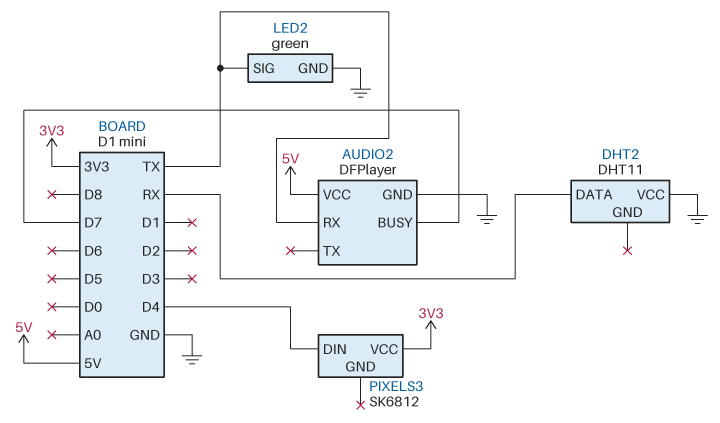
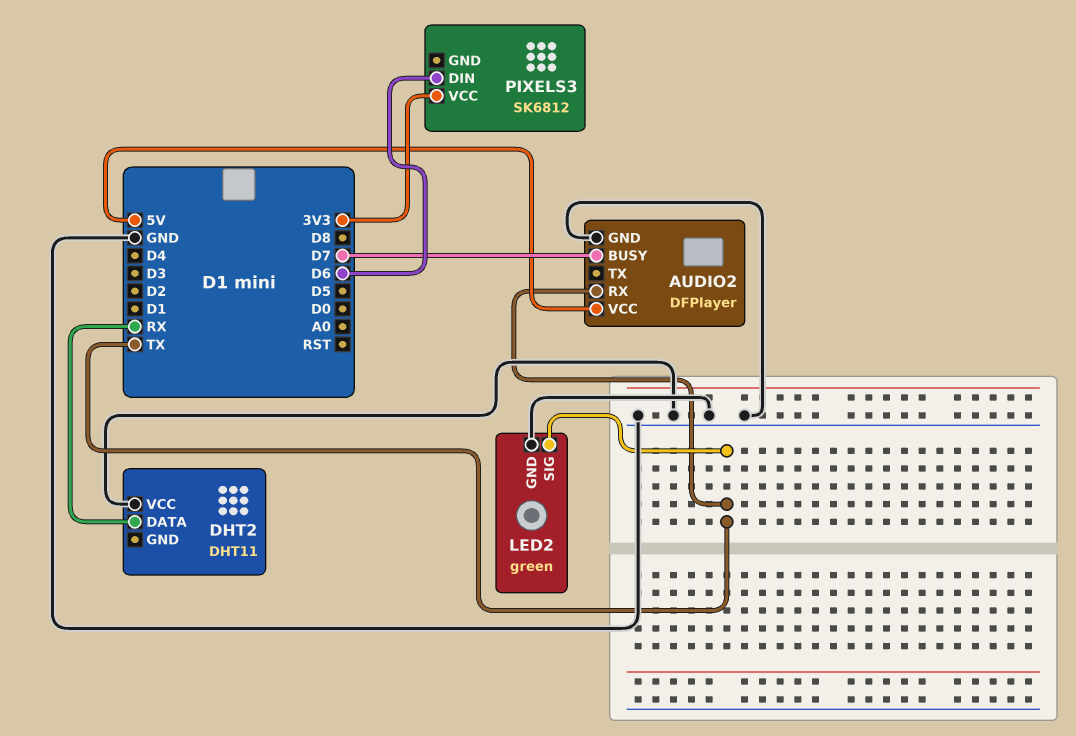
PIXELS3 pin DIN: D4 -> D6

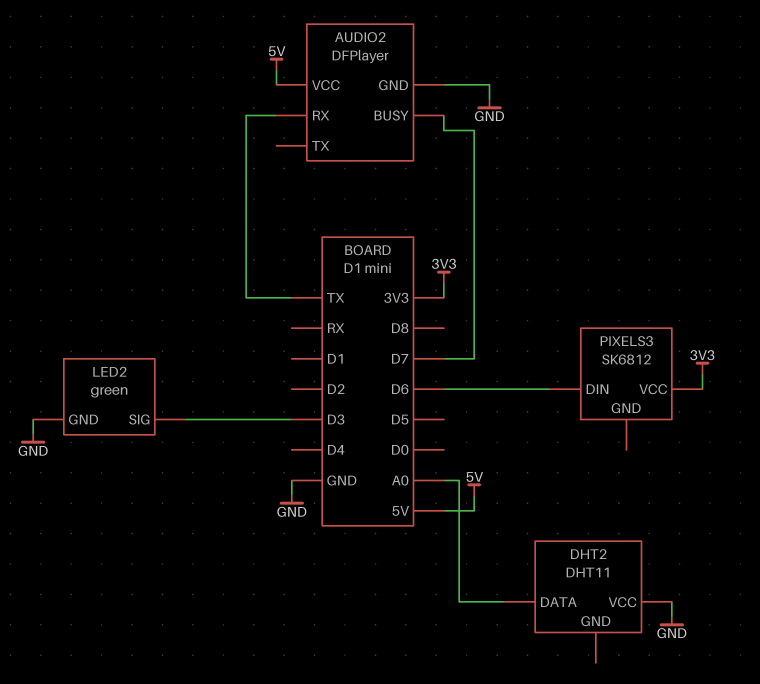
DHT2 pin DATA: RX -> A0
LED2 pin SIG: TX -> D3

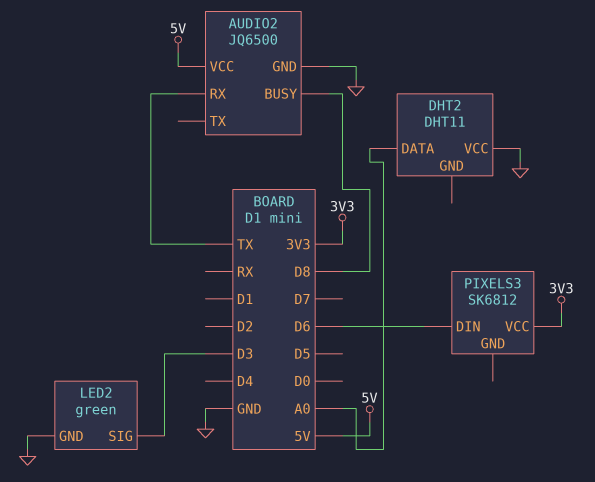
AUDIO2: DFPlayer -> JQ6500
AUDIO2 pin BUSY: D7 -> D8

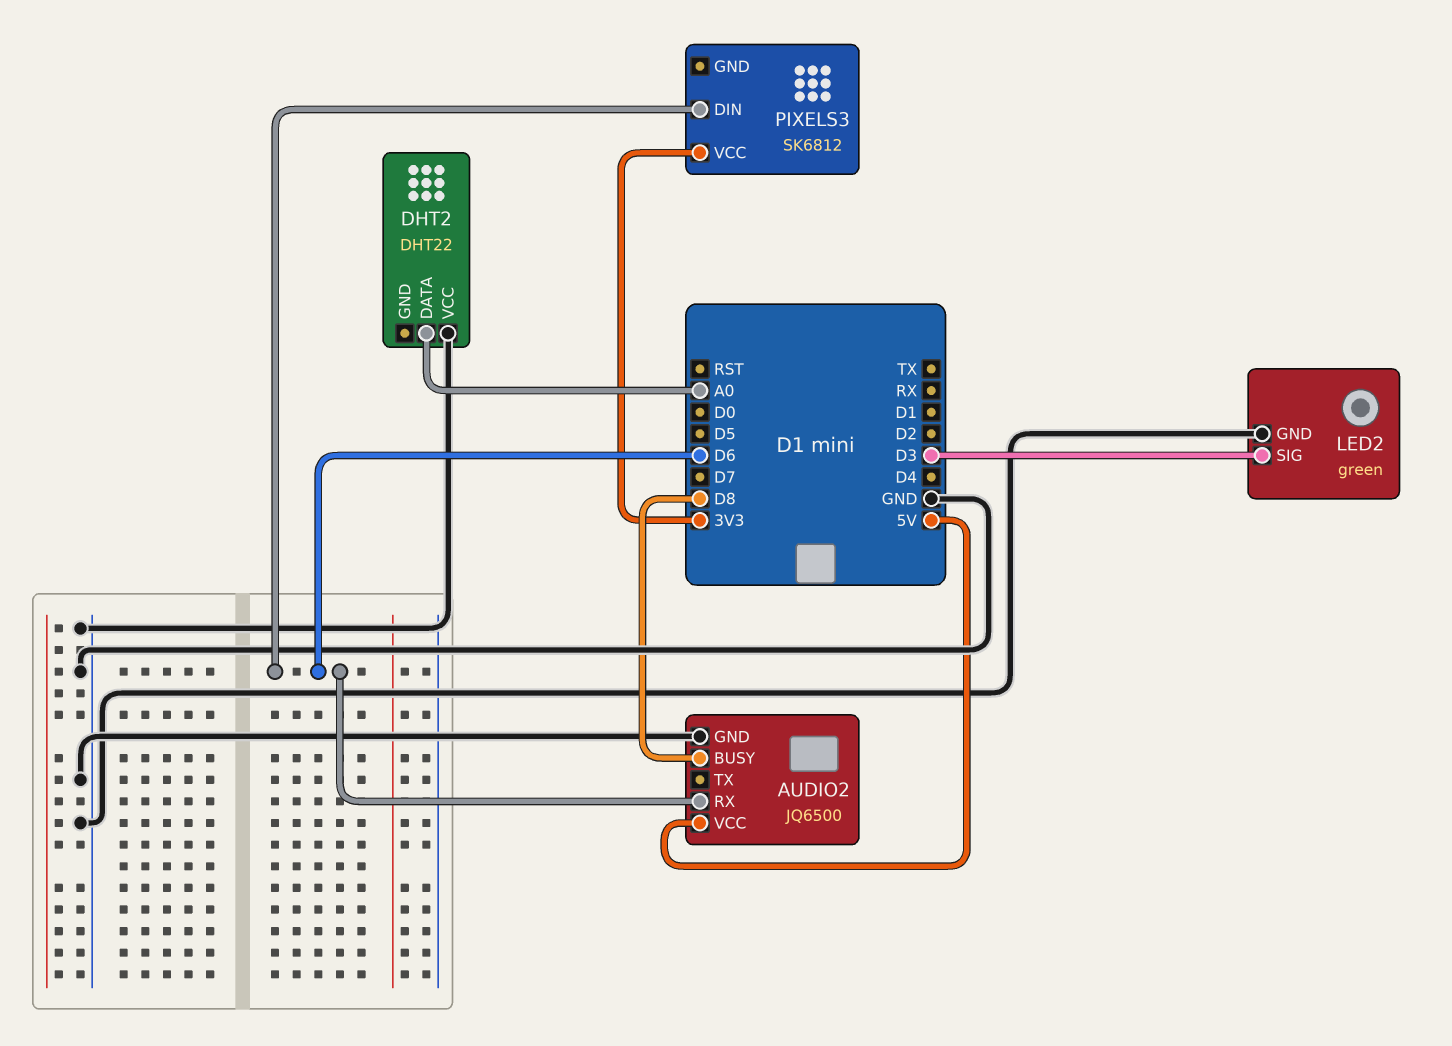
AUDIO2 pin RX: TX -> D6
DHT2: DHT11 -> DHT22

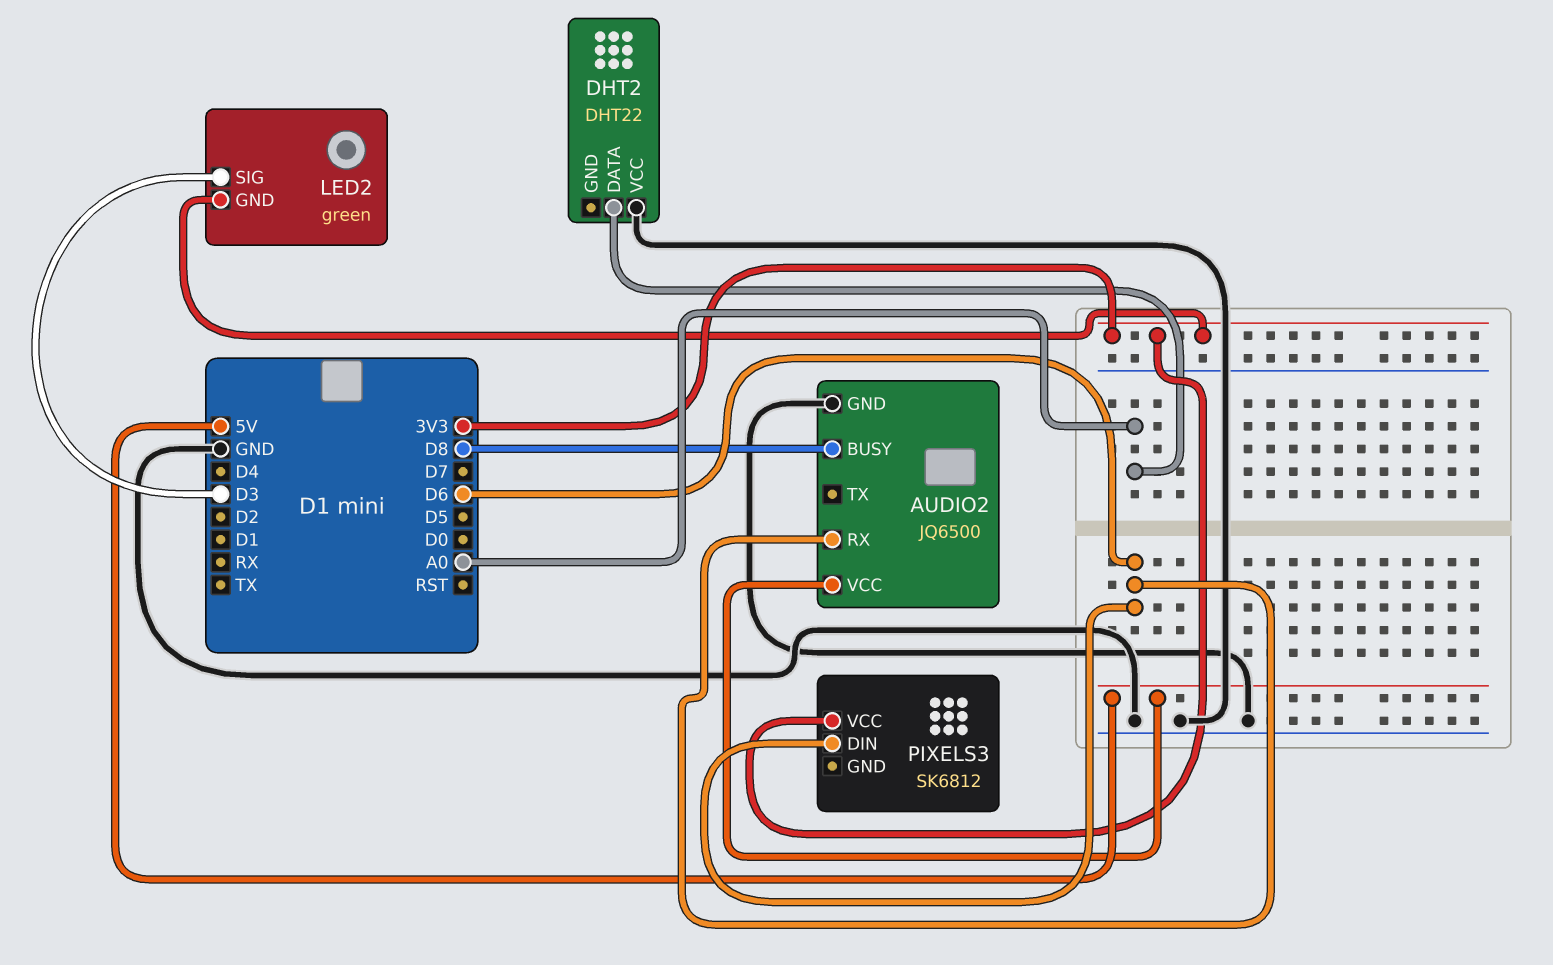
LED2 pin GND: GND -> 3V3

